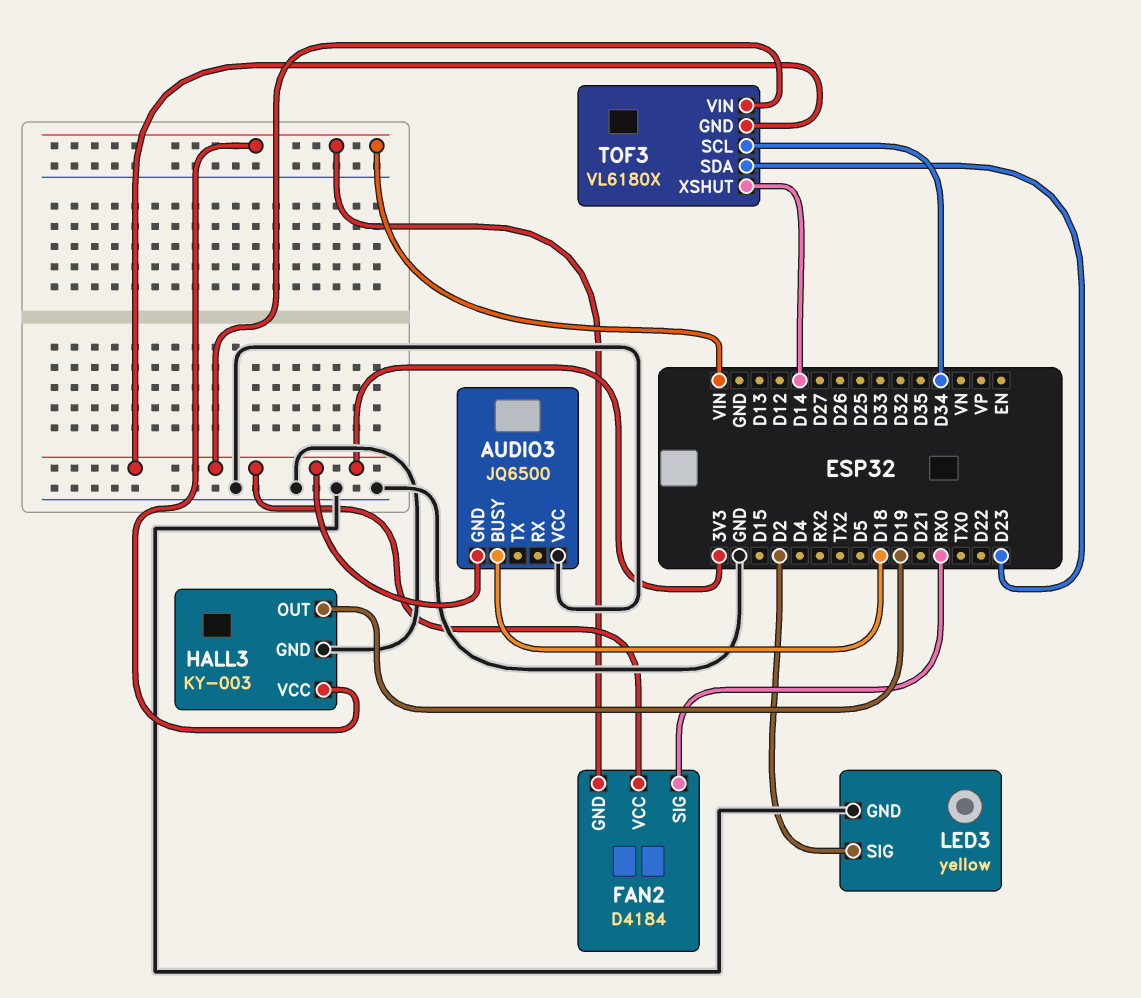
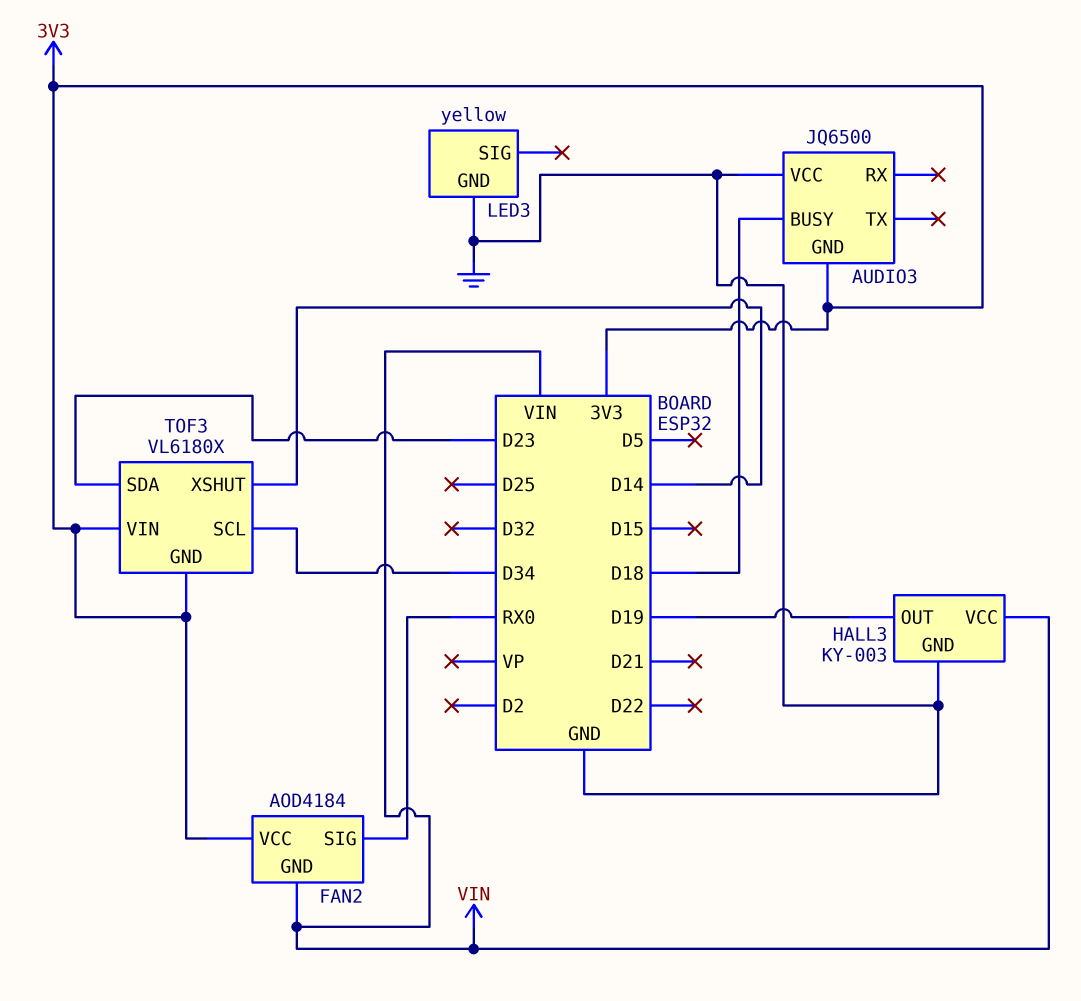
FAN2: D4184 -> AOD4184
LED3 pin SIG: D2 -> none

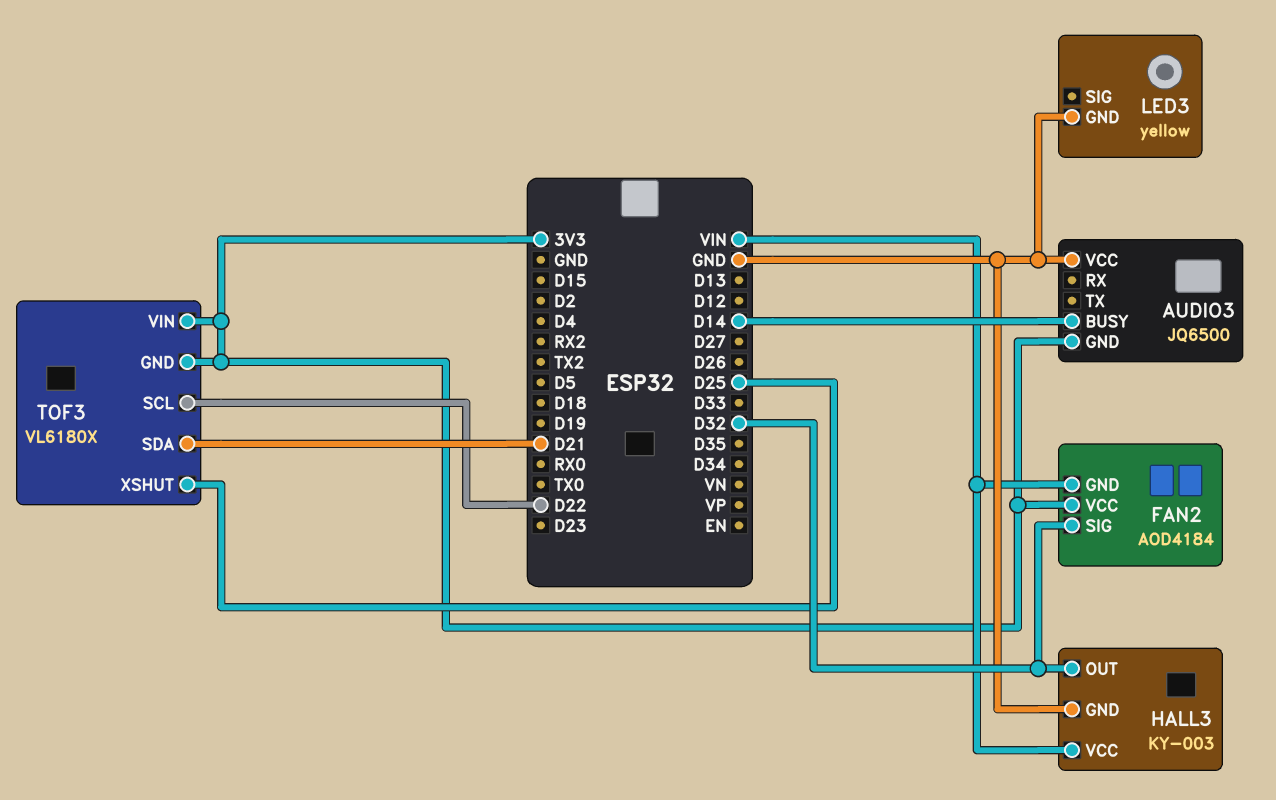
AUDIO3 pin BUSY: D18 -> D14
FAN2 pin SIG: RX0 -> D32
HALL3 pin OUT: D19 -> D32
TOF3 pin SCL: D34 -> D22
TOF3 pin SDA: D23 -> D21
TOF3 pin XSHUT: D14 -> D25

